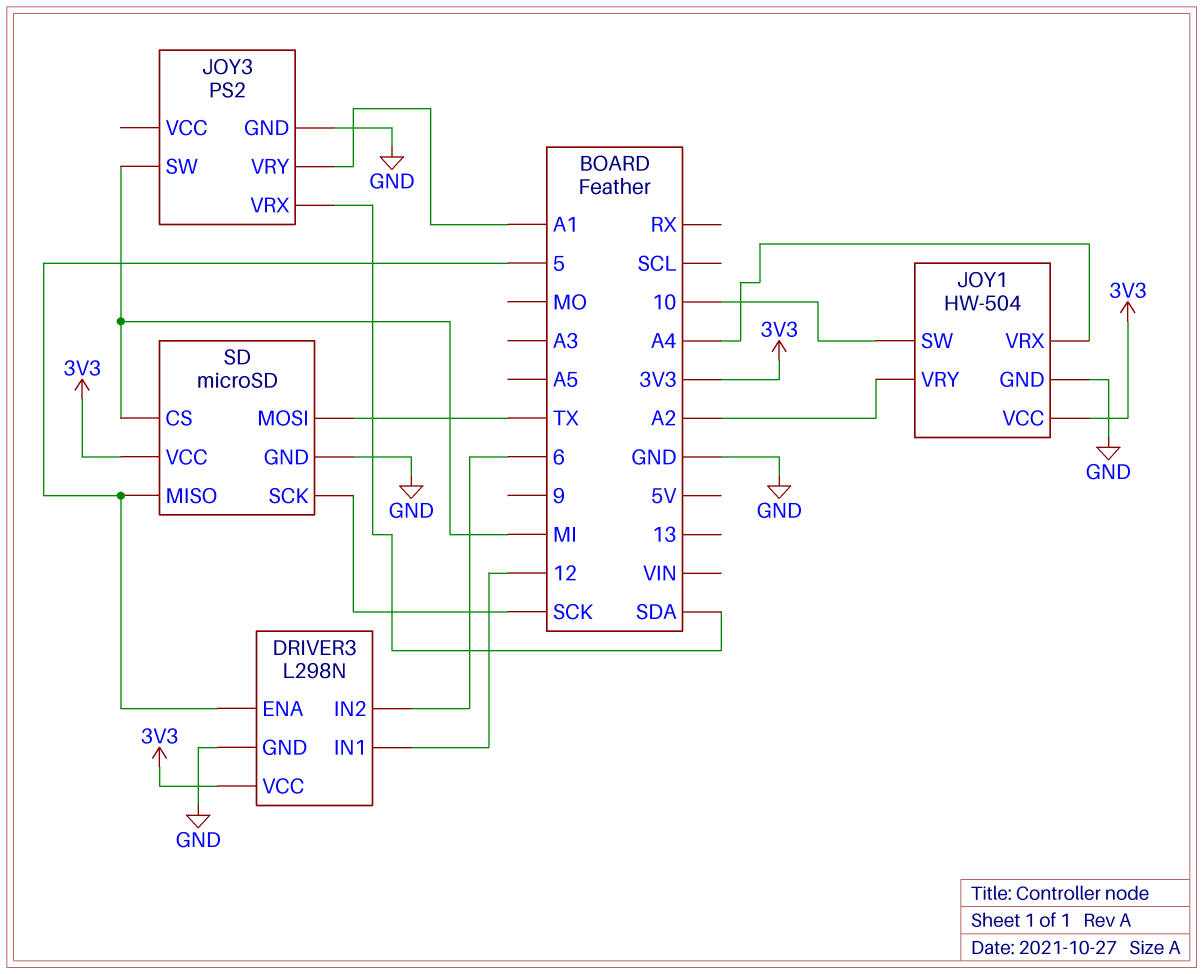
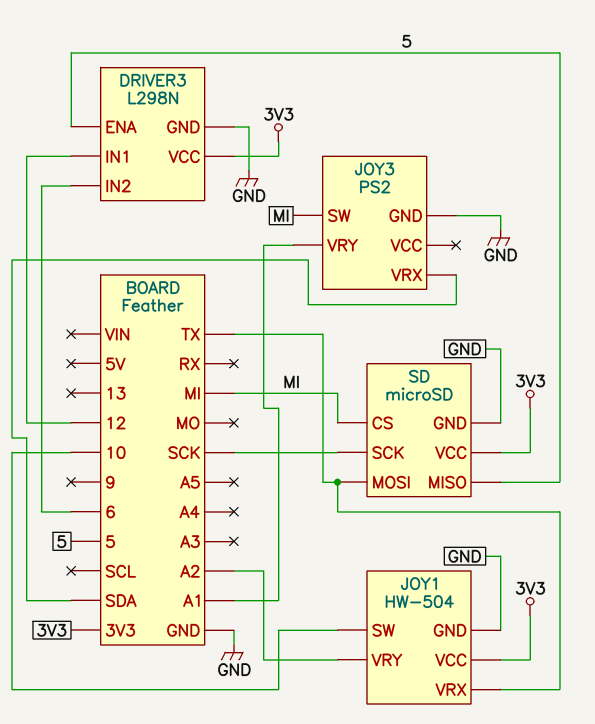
JOY1 pin VRX: A4 -> TX

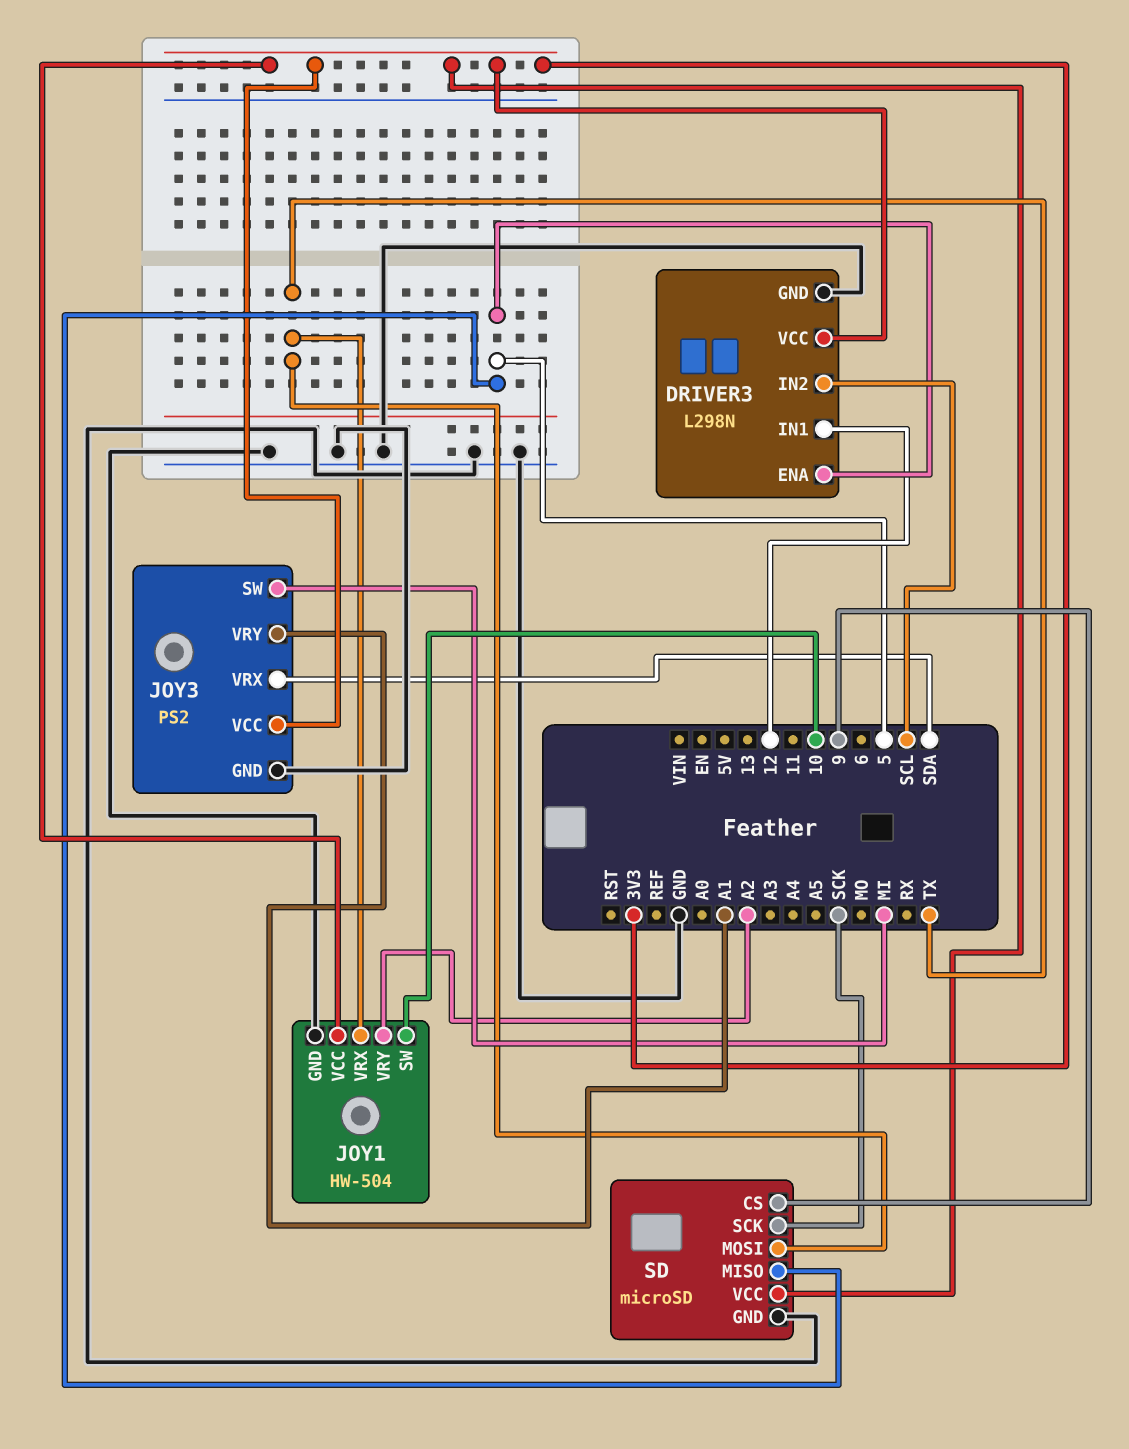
DRIVER3 pin IN2: 6 -> SCL
JOY3 pin VCC: none -> 3V3
SD pin CS: MI -> 9

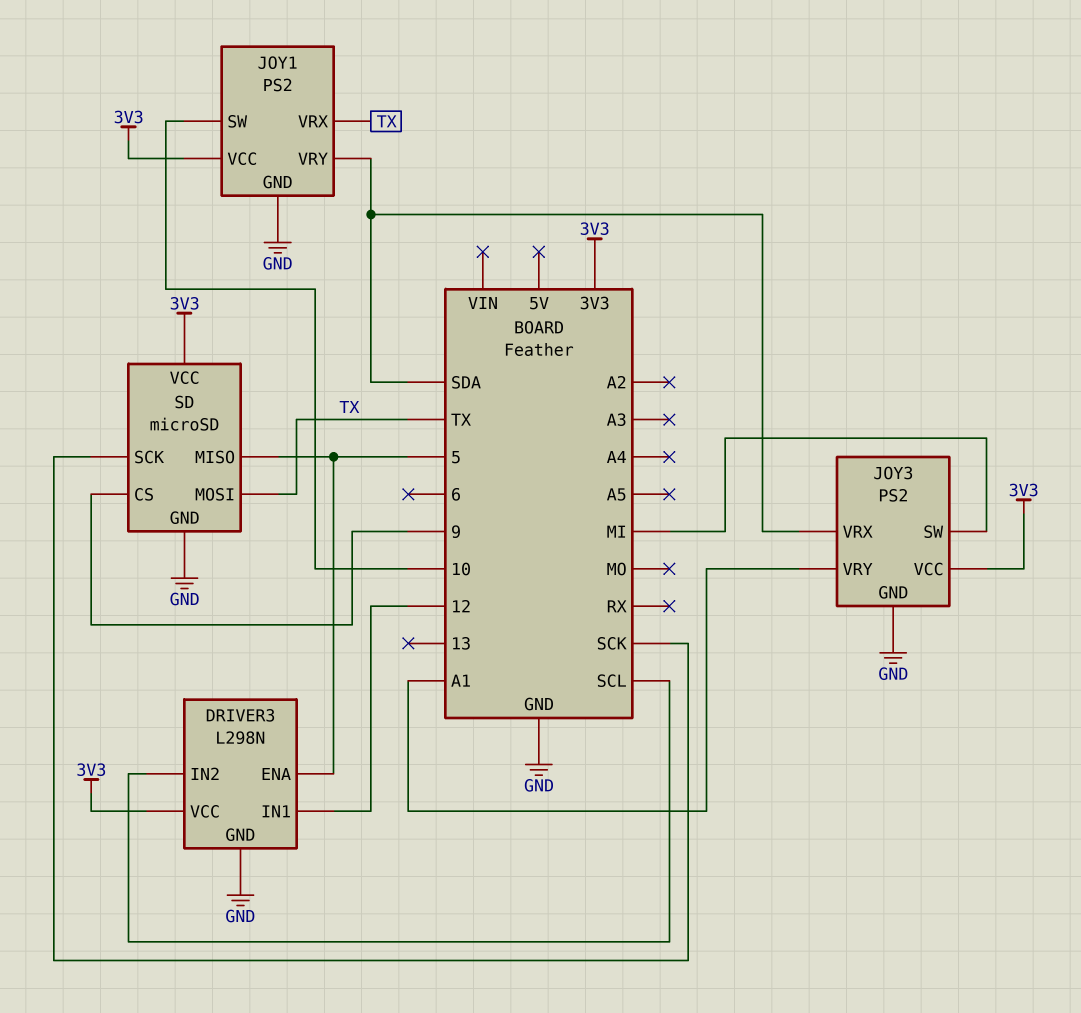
JOY1: HW-504 -> PS2
JOY1 pin VRY: A2 -> SDA

